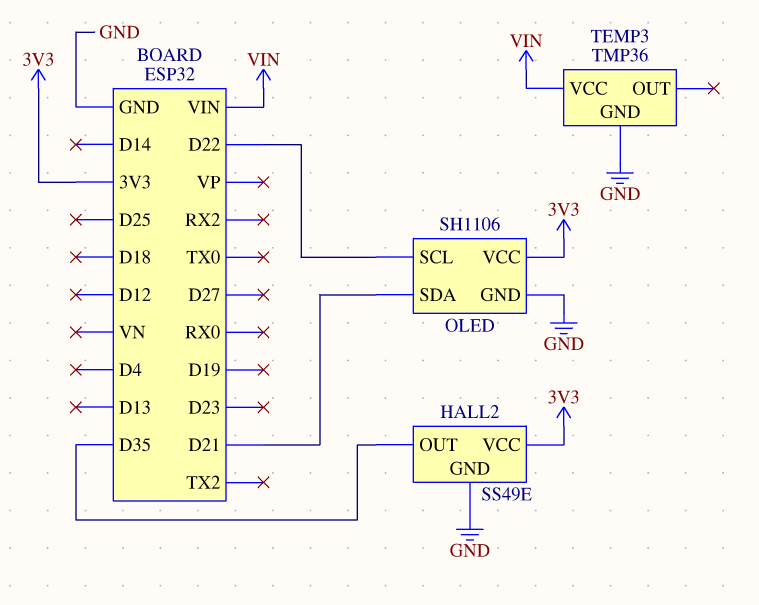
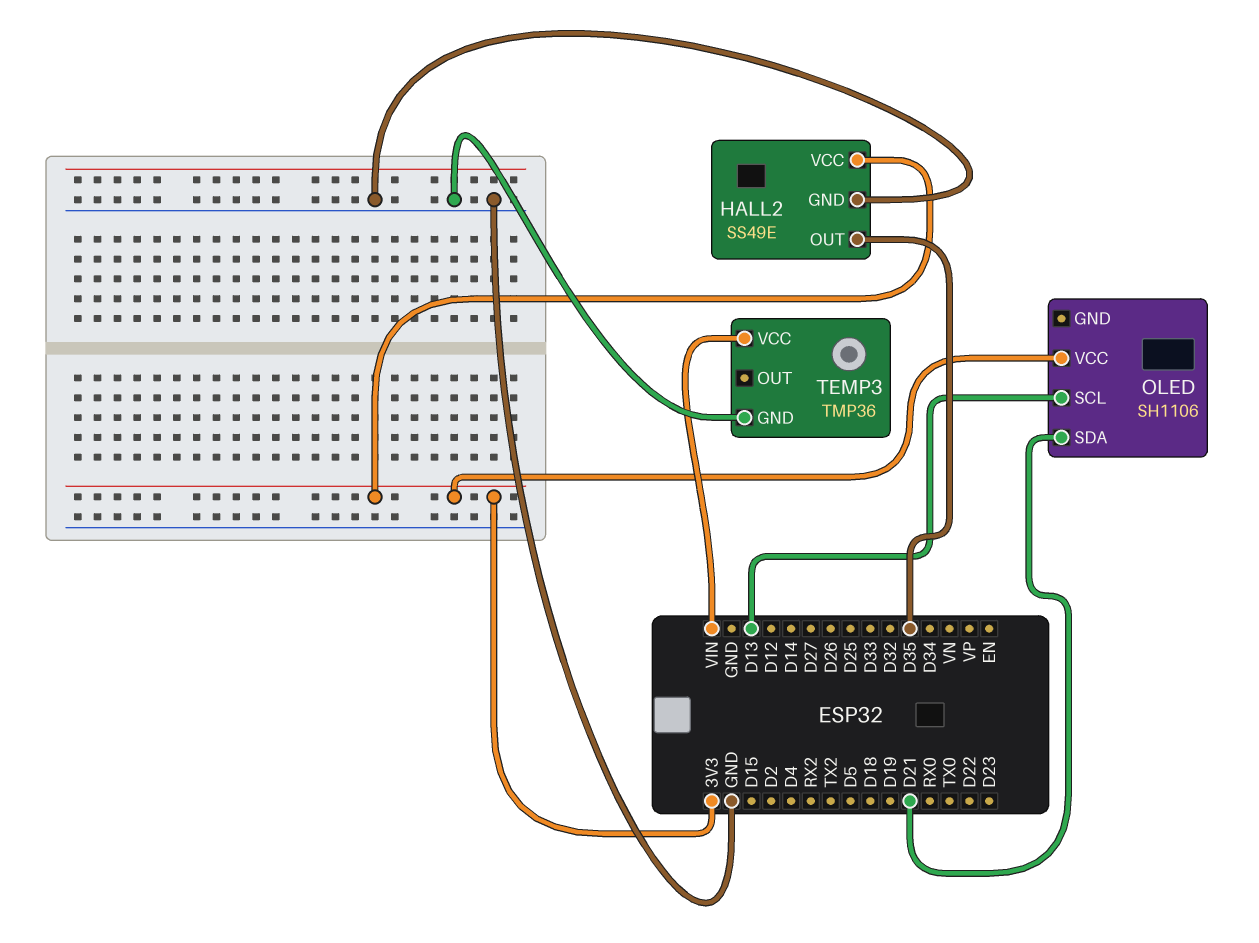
OLED pin GND: GND -> none
OLED pin SCL: D22 -> D13

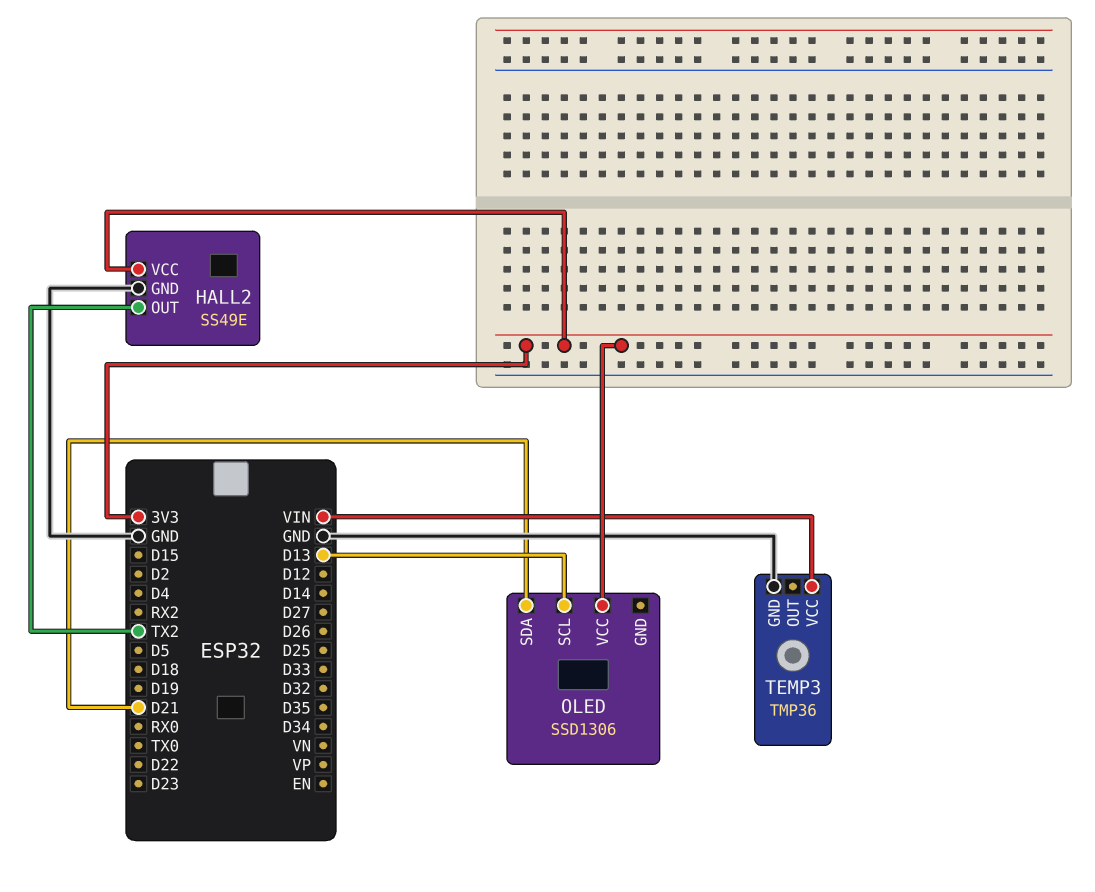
HALL2 pin OUT: D35 -> TX2
OLED: SH1106 -> SSD1306

